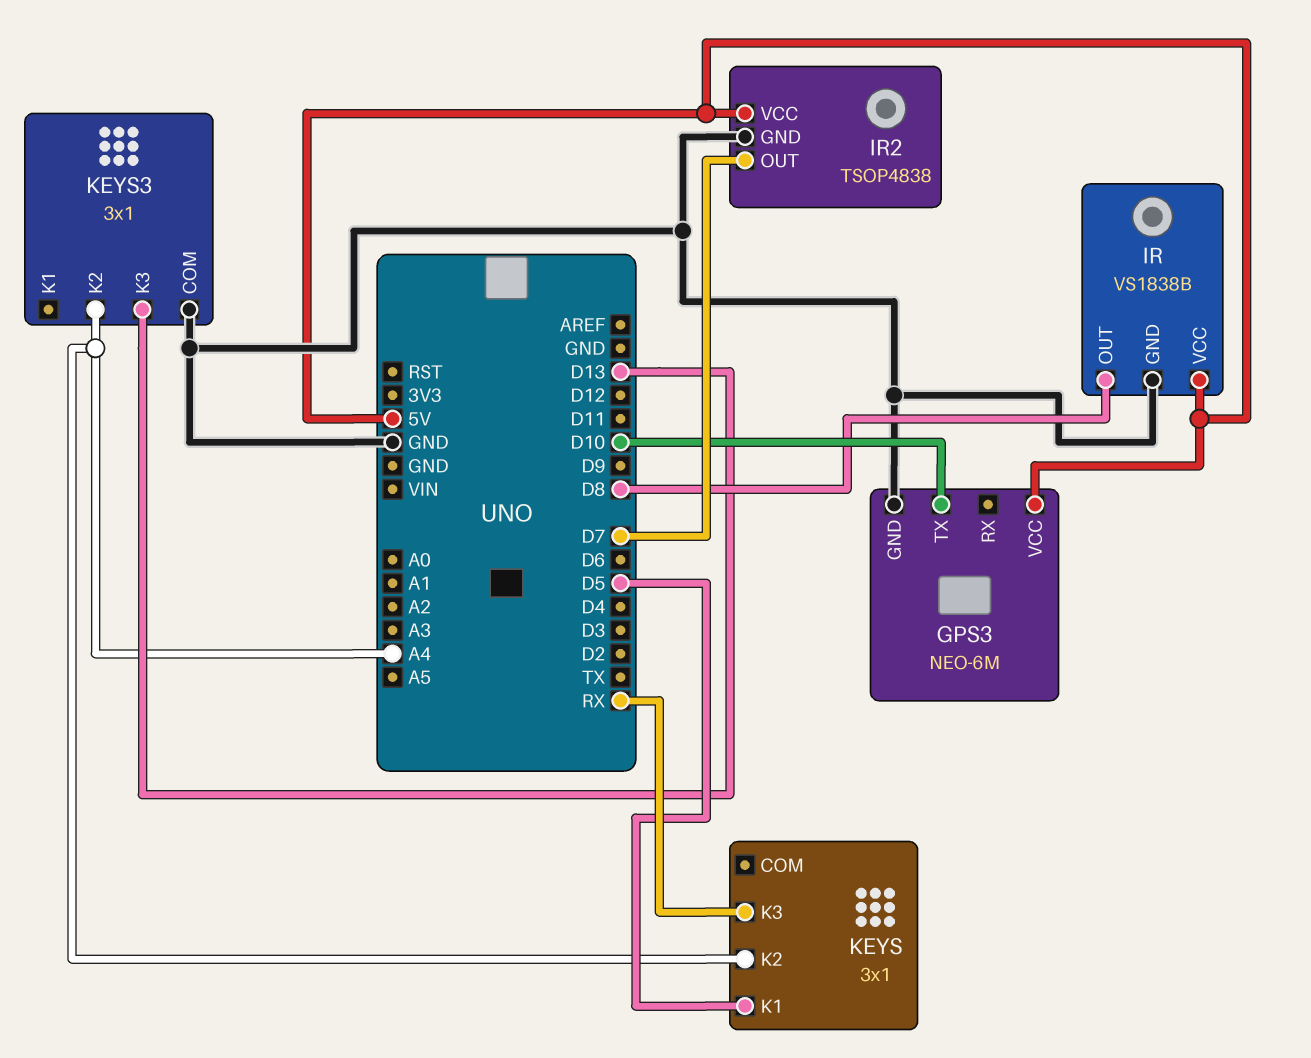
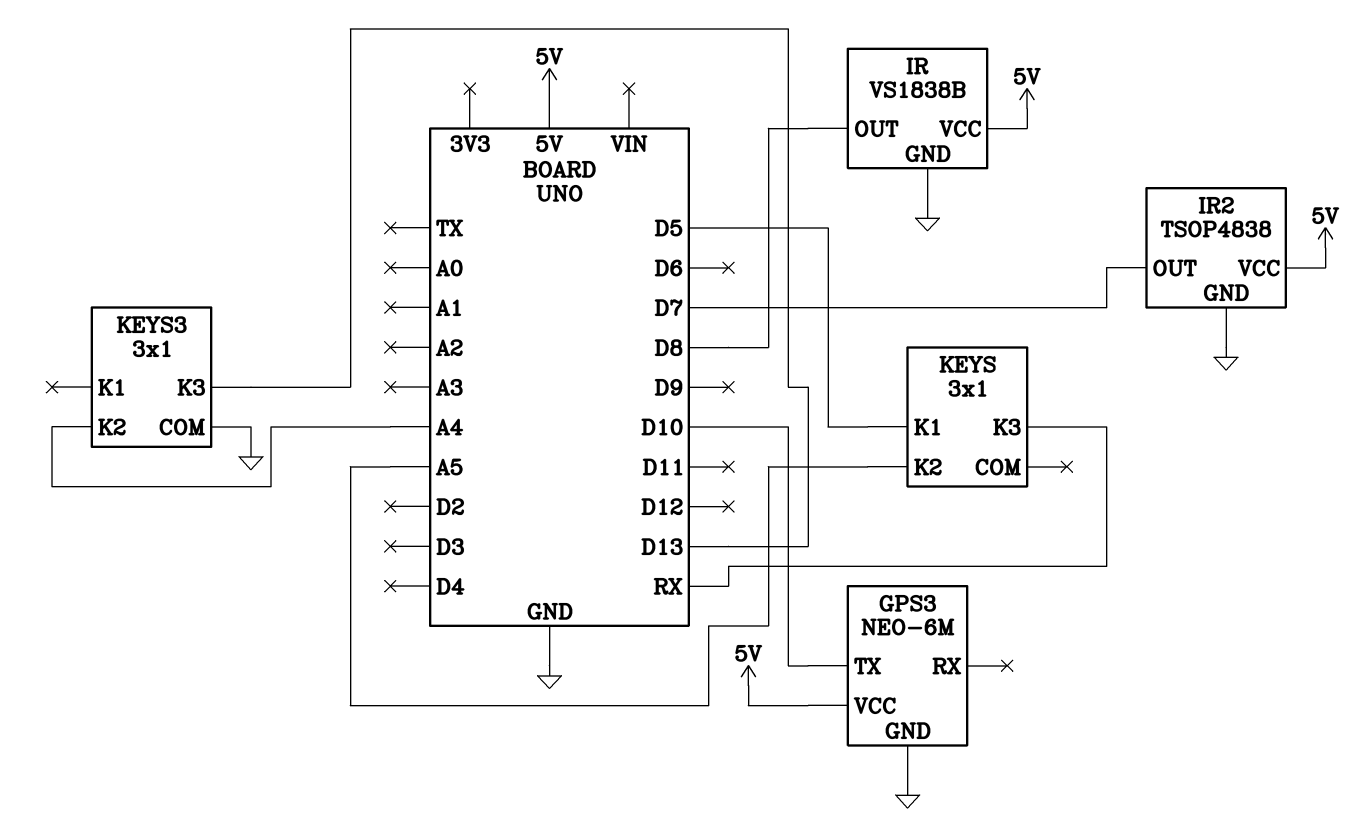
KEYS pin K2: A4 -> A5

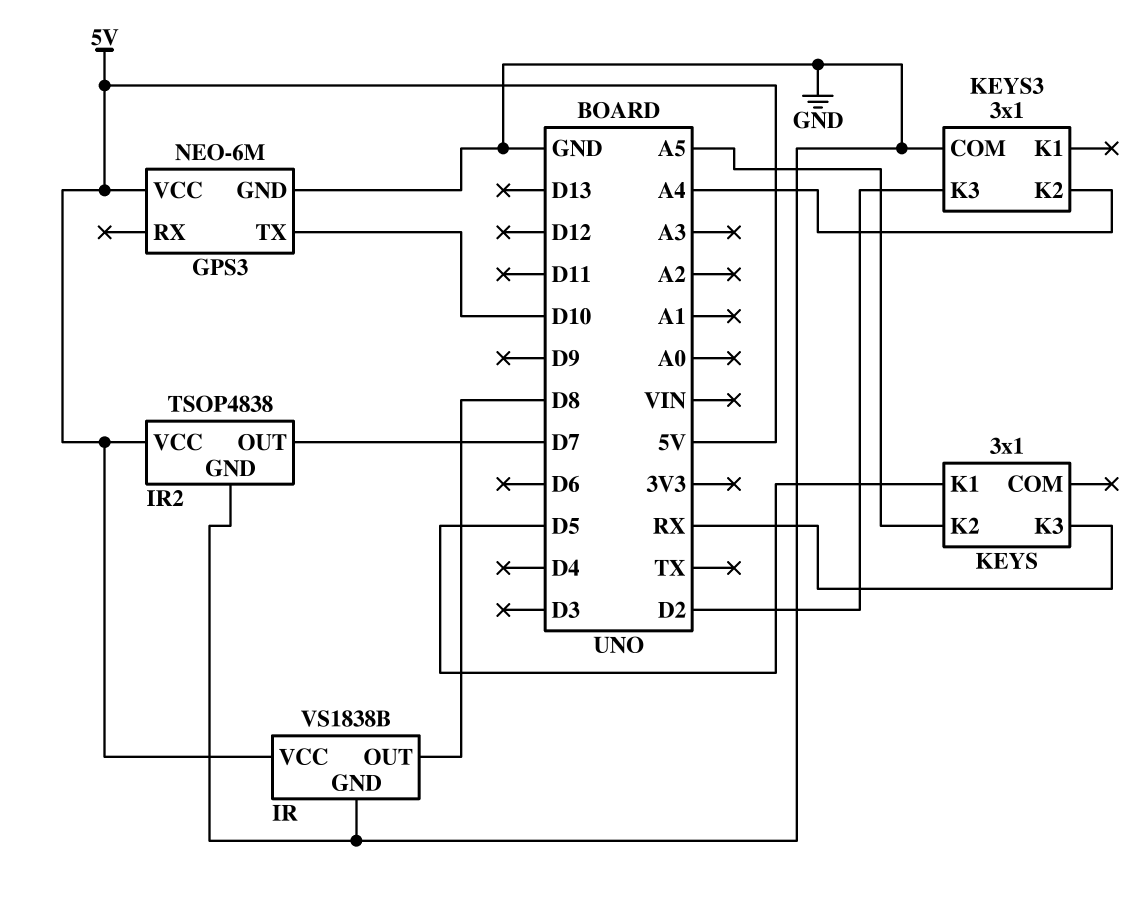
KEYS3 pin K3: D13 -> D2

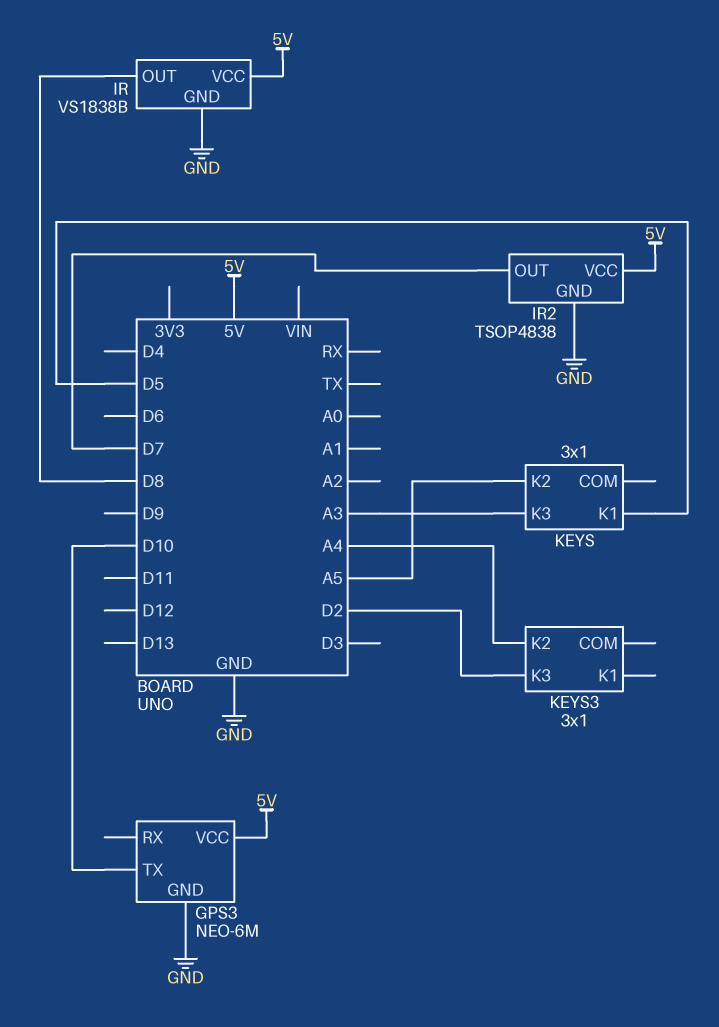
KEYS pin K3: RX -> A3
KEYS3 pin COM: GND -> none

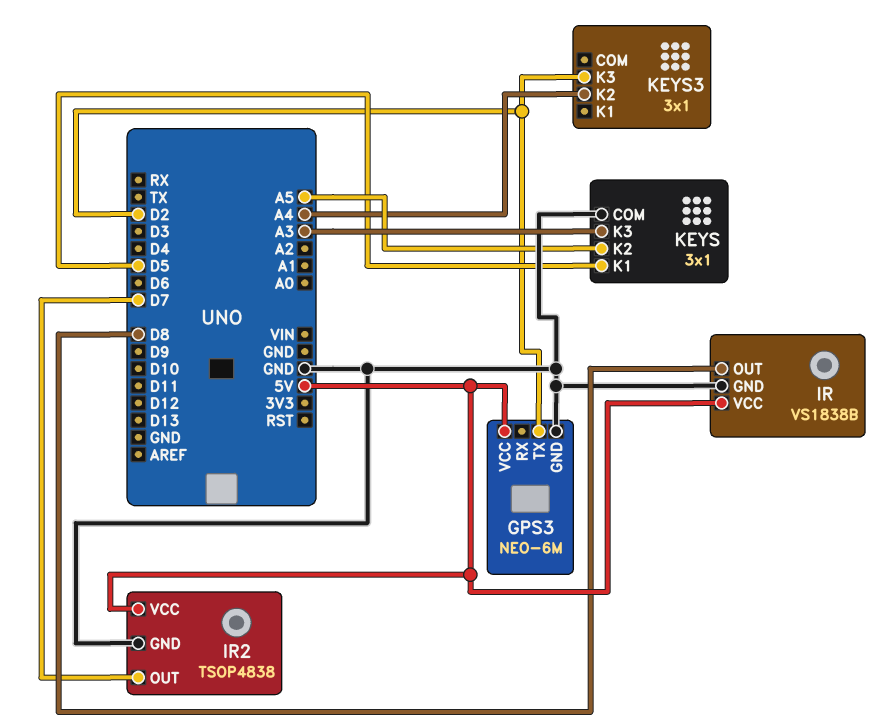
GPS3 pin TX: D10 -> D2
KEYS pin COM: none -> GND

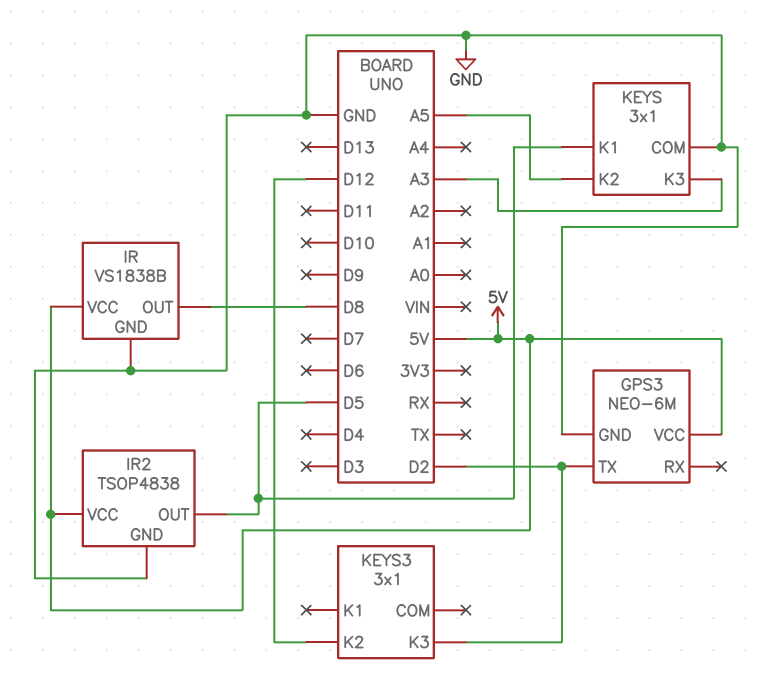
IR2 pin OUT: D7 -> D5
KEYS3 pin K2: A4 -> D12

